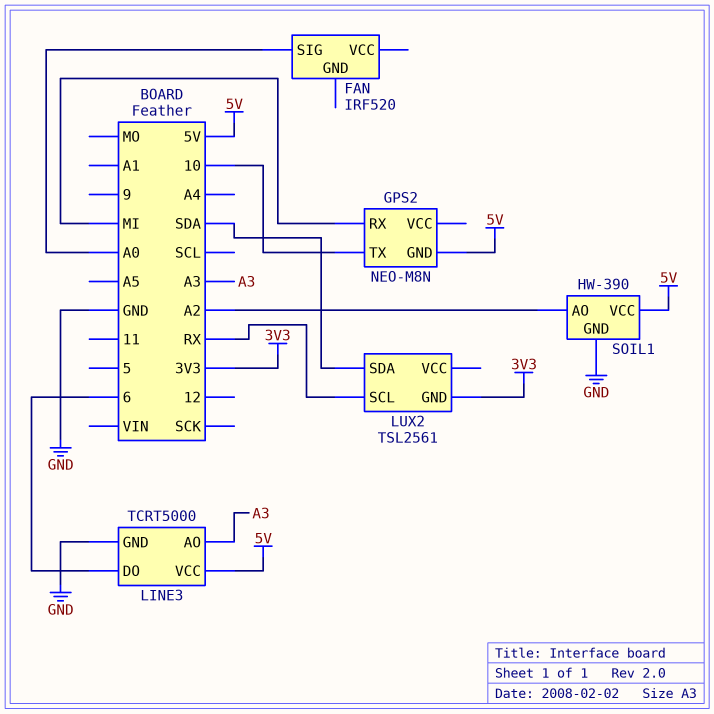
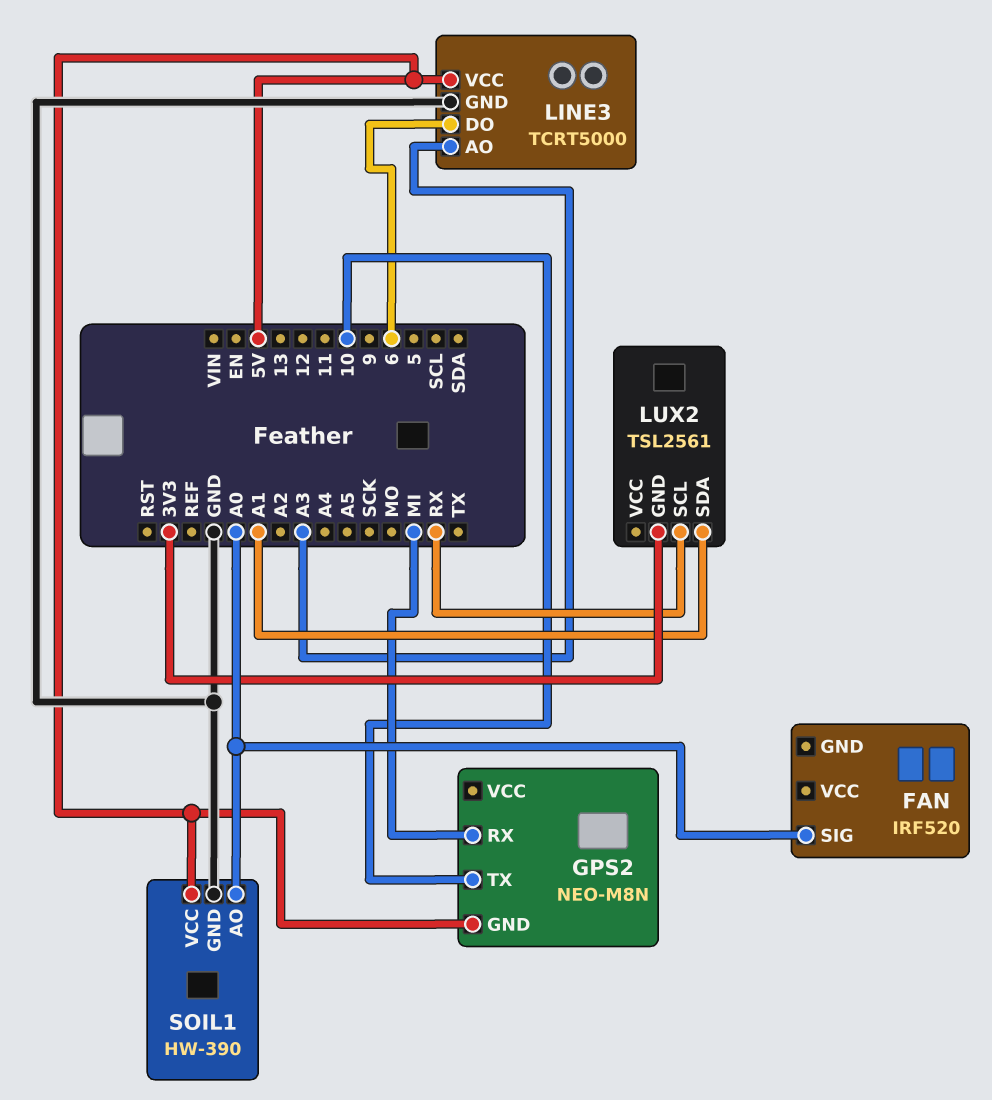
LUX2 pin SDA: SDA -> A1
SOIL1 pin AO: A2 -> A0

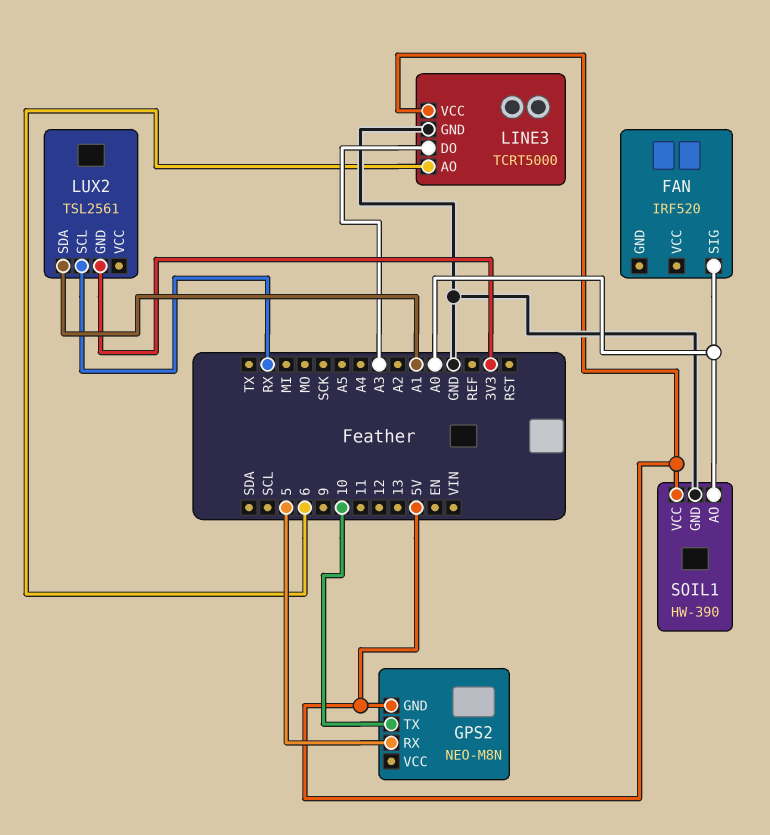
GPS2 pin RX: MI -> 5
LINE3 pin AO: A3 -> 6
LINE3 pin DO: 6 -> A3

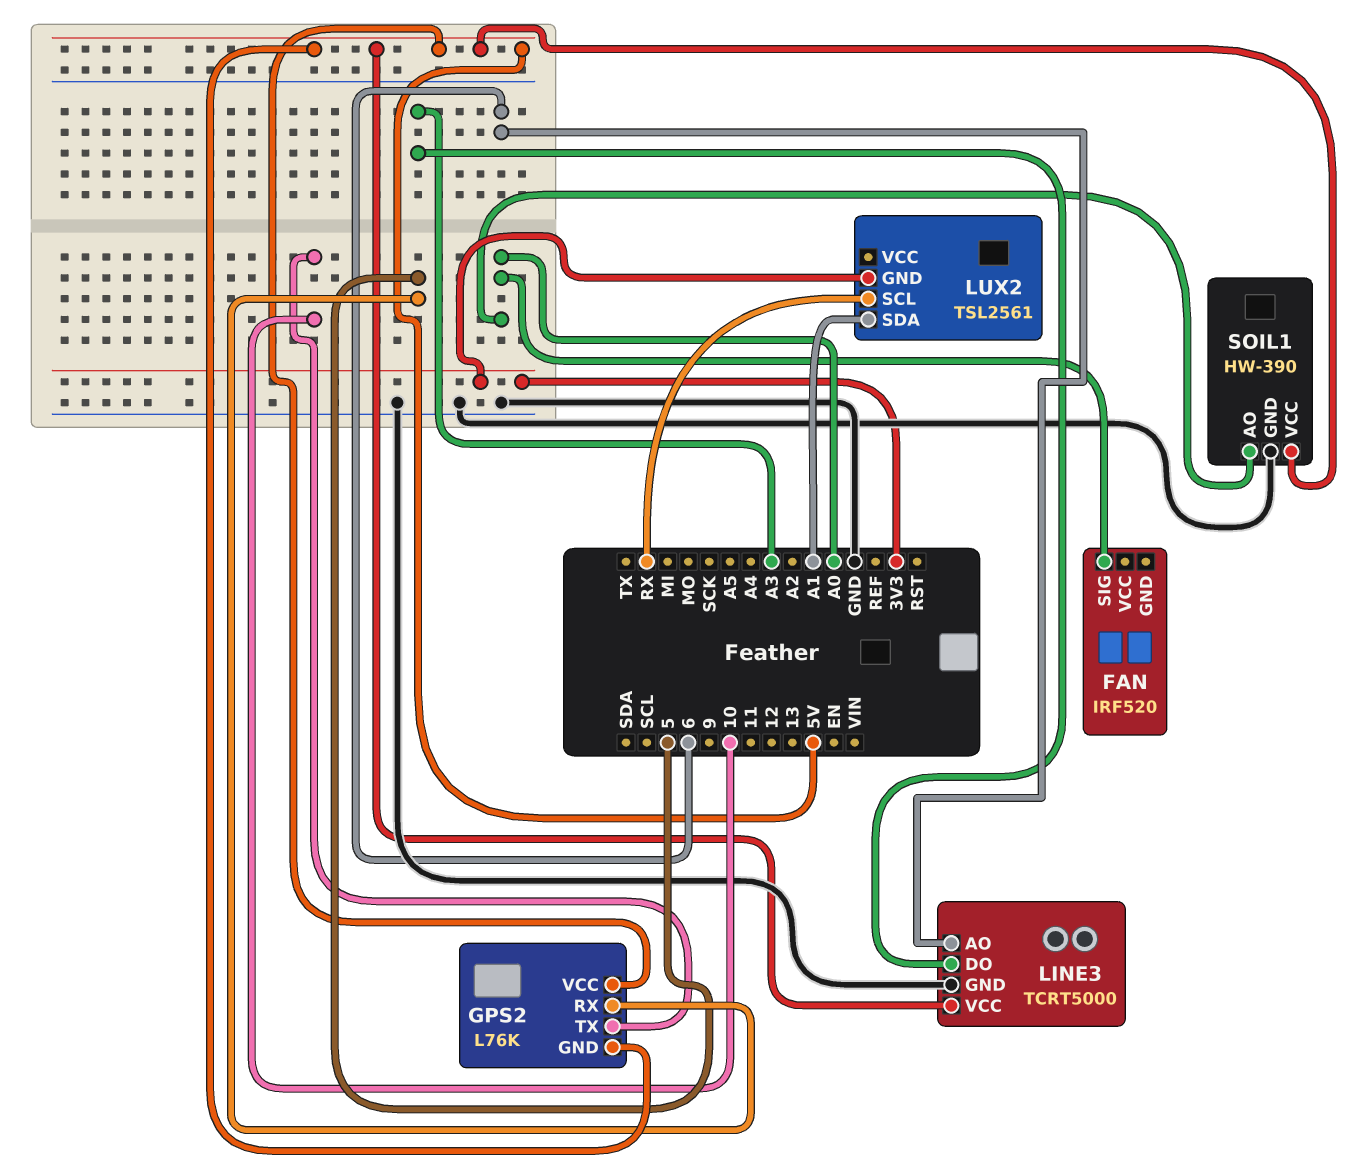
GPS2: NEO-M8N -> L76K
GPS2 pin VCC: none -> 5V

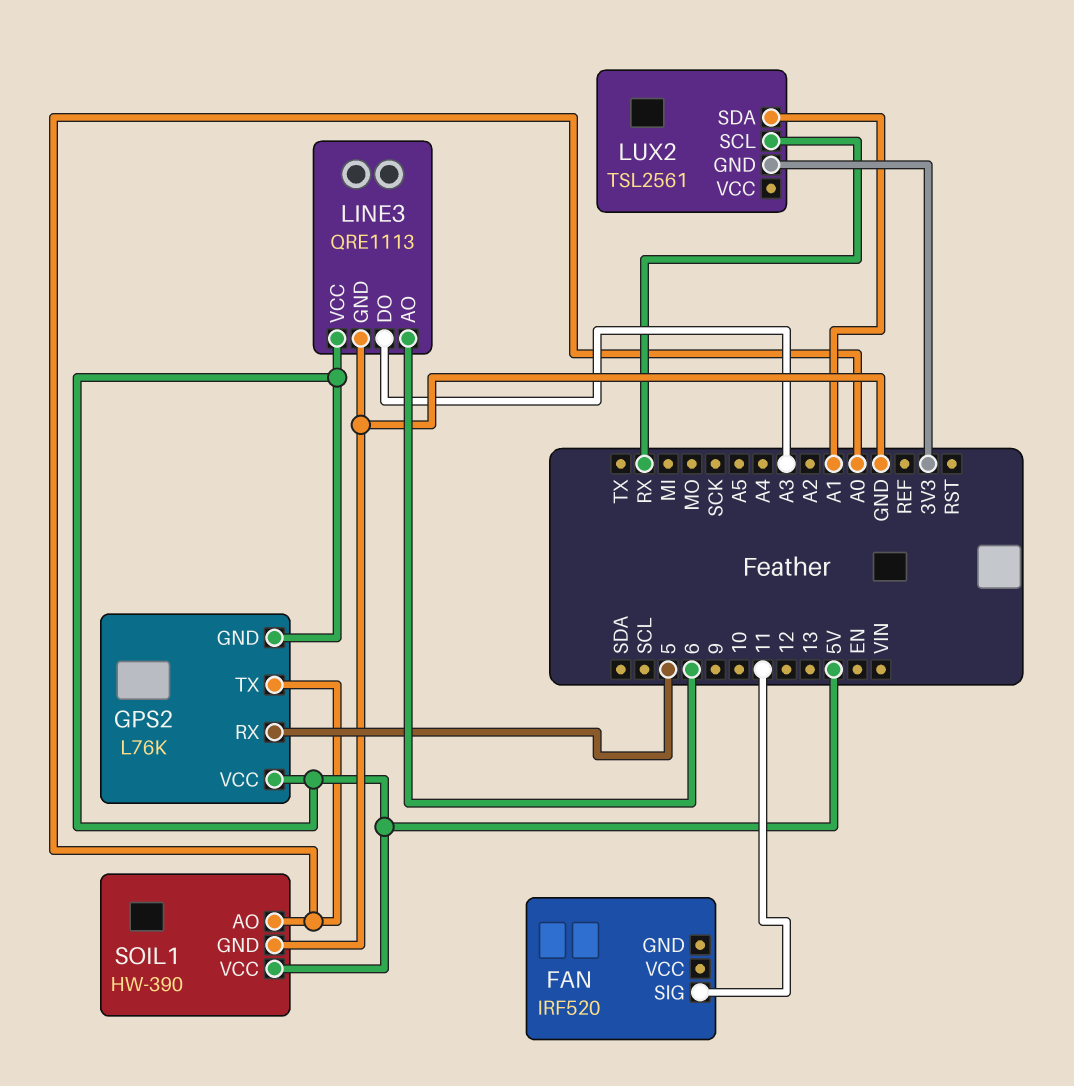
FAN pin SIG: A0 -> 11
GPS2 pin TX: 10 -> A0
LINE3: TCRT5000 -> QRE1113

